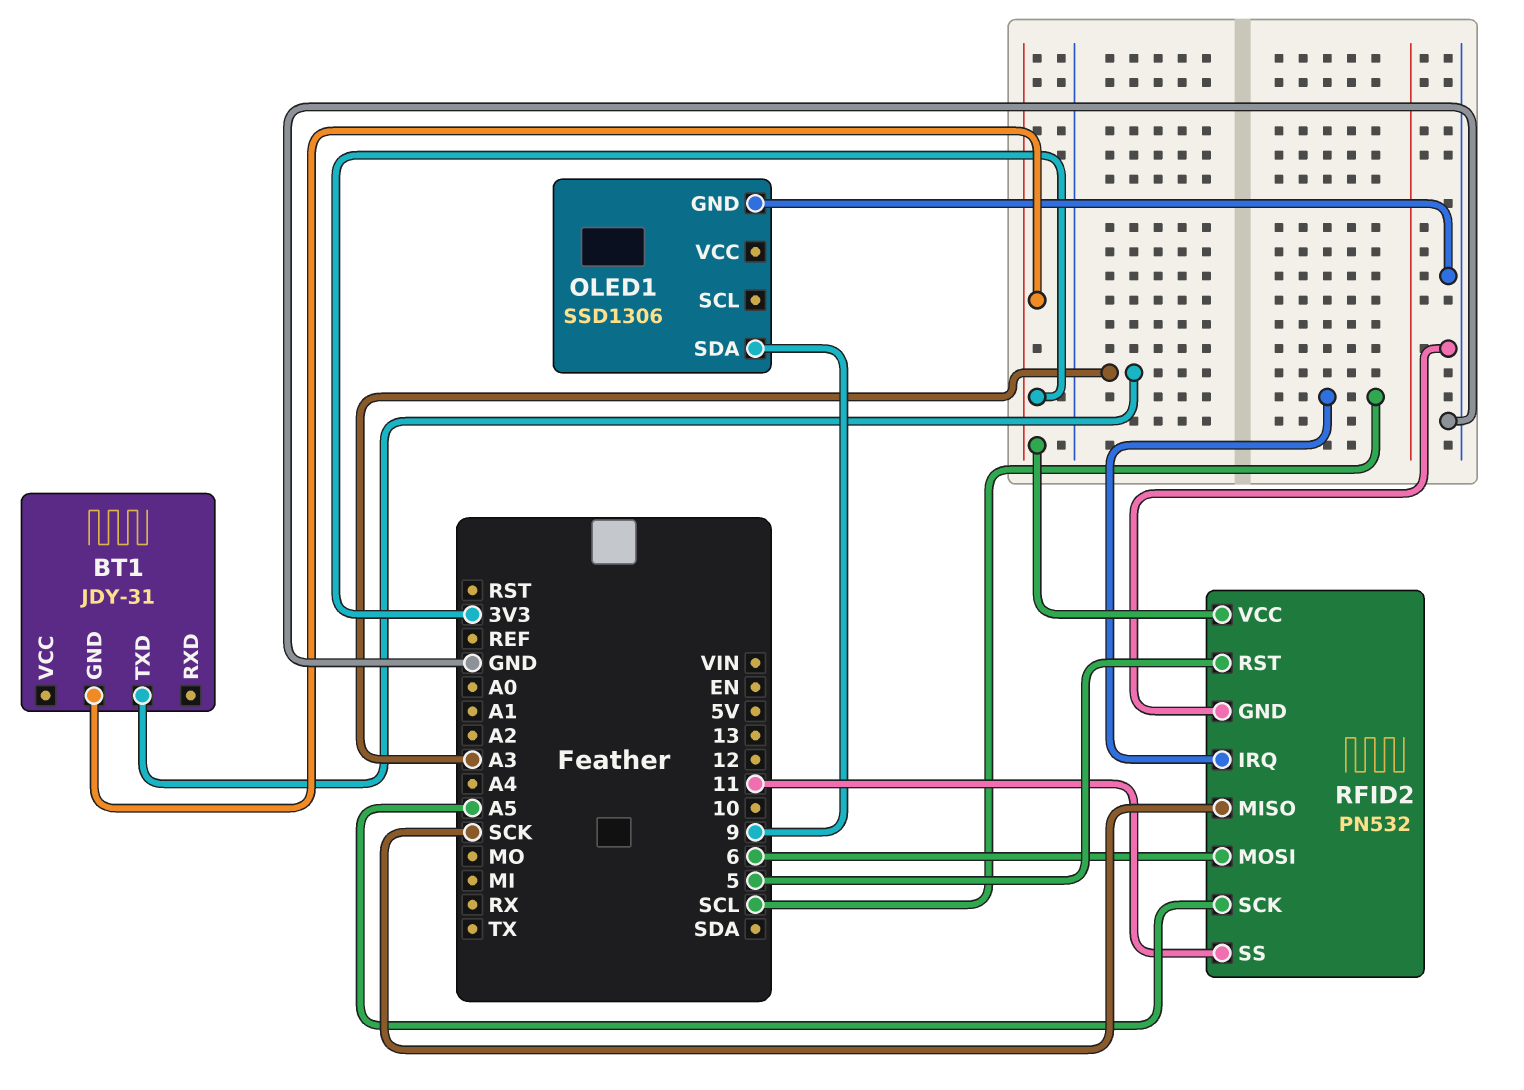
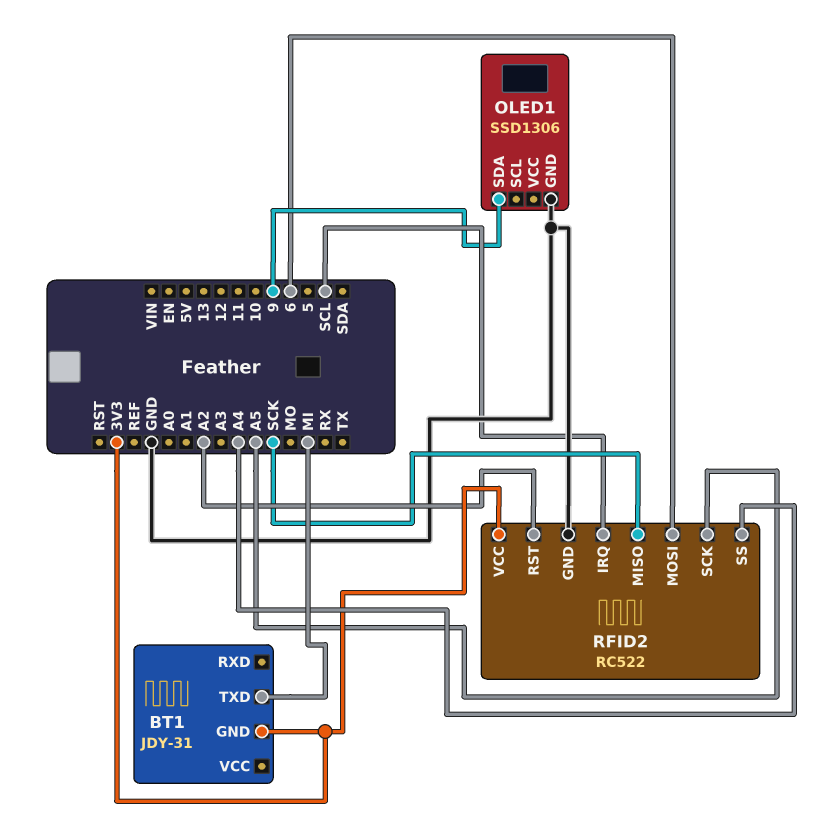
BT1 pin TXD: A3 -> MI
RFID2: PN532 -> RC522
RFID2 pin RST: 5 -> A2
RFID2 pin SS: 11 -> A4

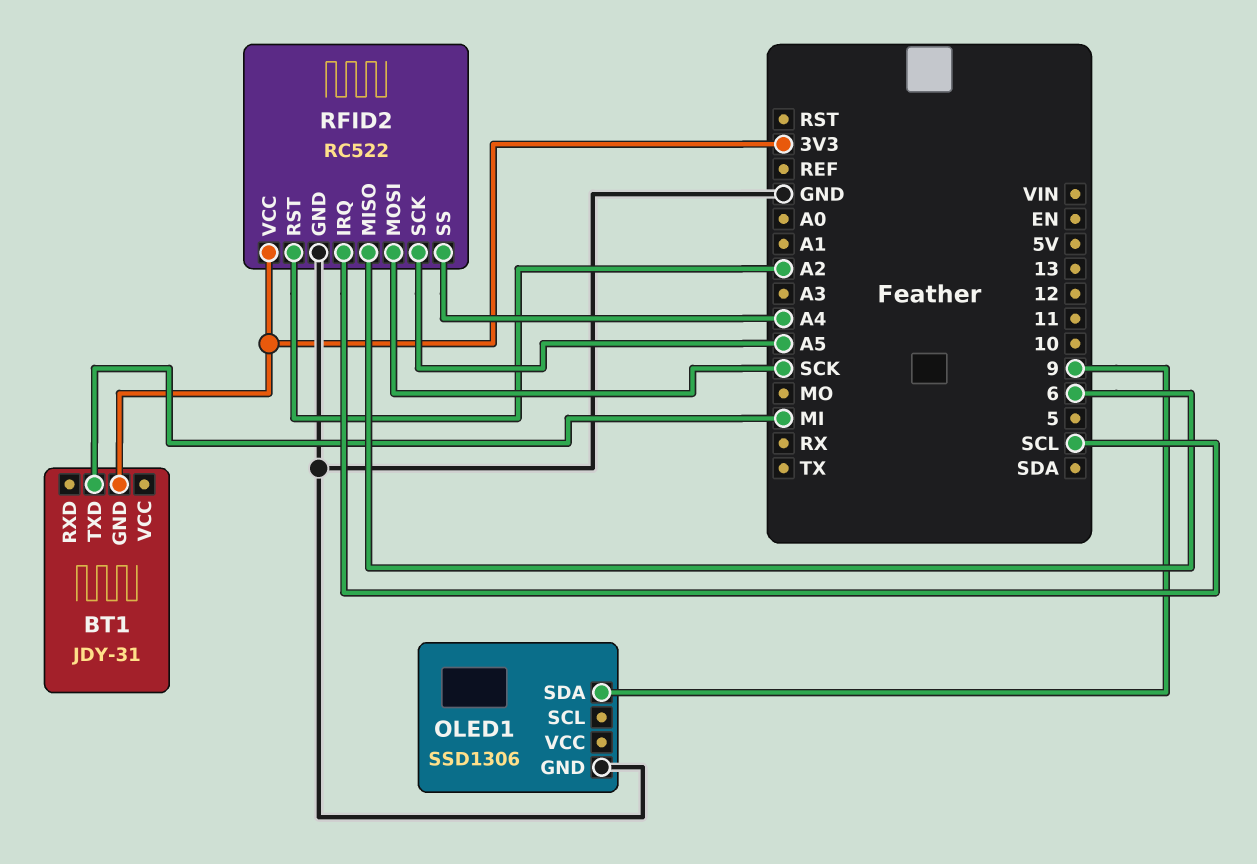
RFID2 pin MISO: SCK -> 6
RFID2 pin MOSI: 6 -> SCK

